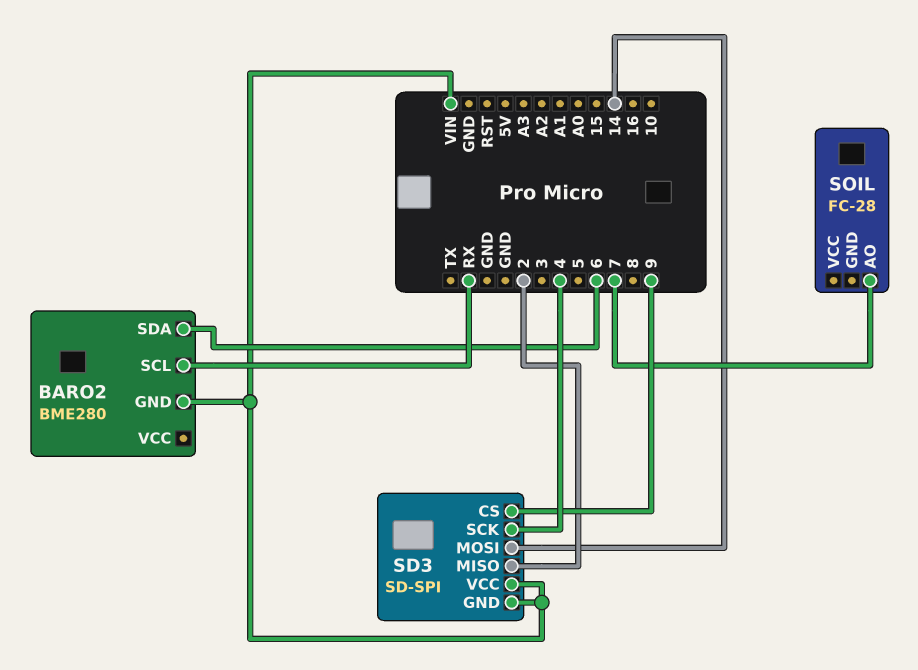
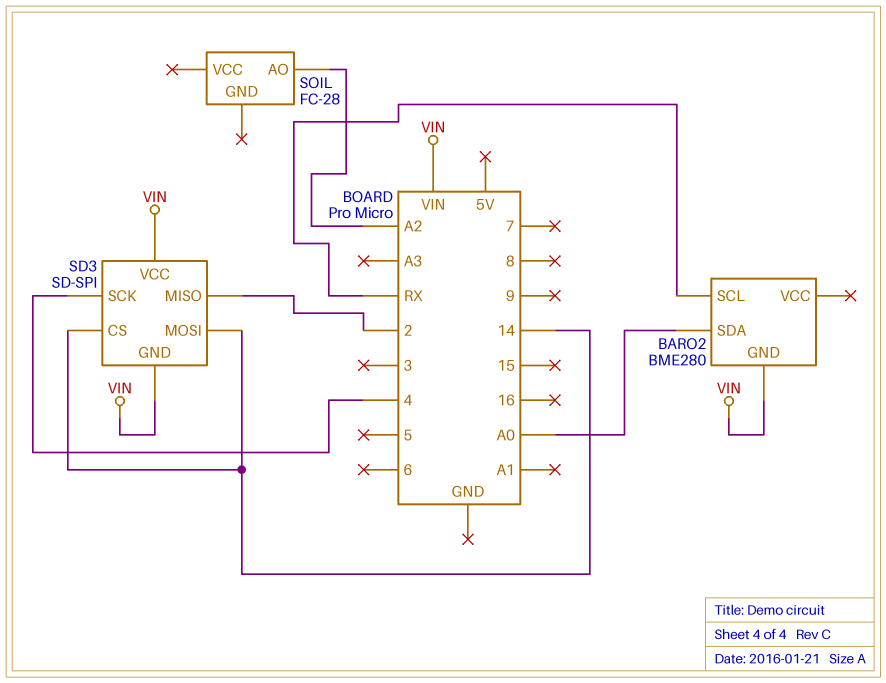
BARO2 pin SDA: 6 -> A0
SD3 pin CS: 9 -> 14
SOIL pin AO: 7 -> A2

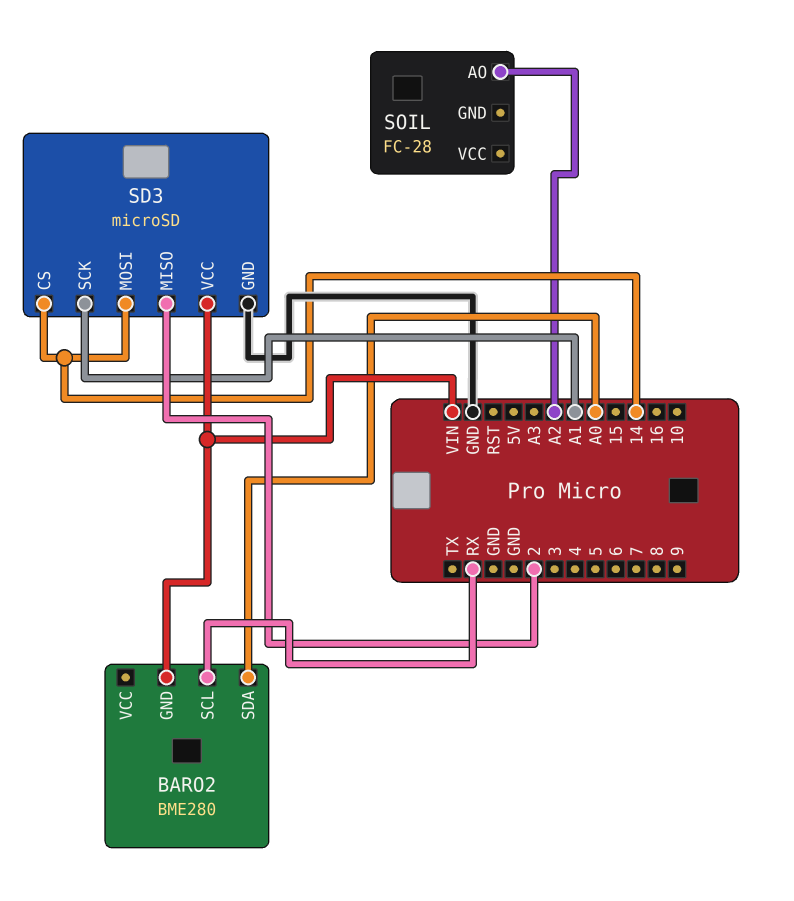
SD3: SD-SPI -> microSD
SD3 pin GND: VIN -> GND
SD3 pin SCK: 4 -> A1

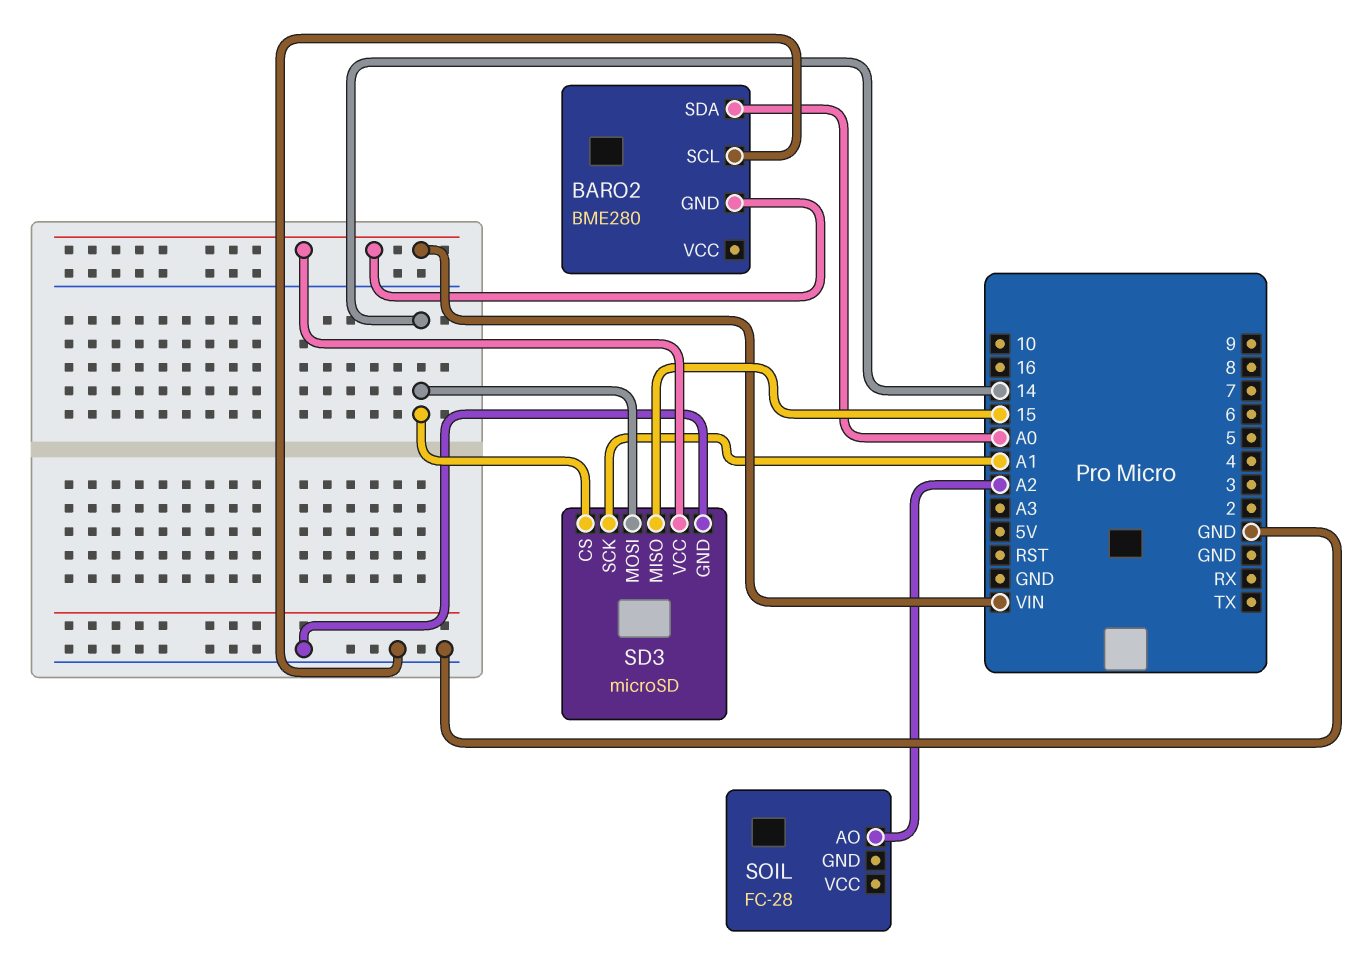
BARO2 pin SCL: RX -> GND
SD3 pin MISO: 2 -> 15

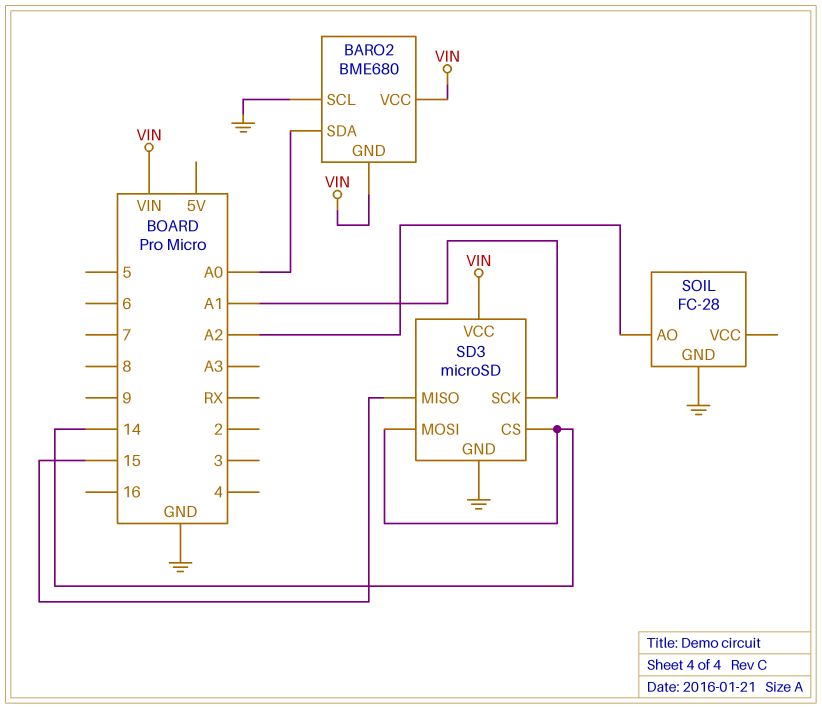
BARO2: BME280 -> BME680
BARO2 pin VCC: none -> VIN
SOIL pin GND: none -> GND

